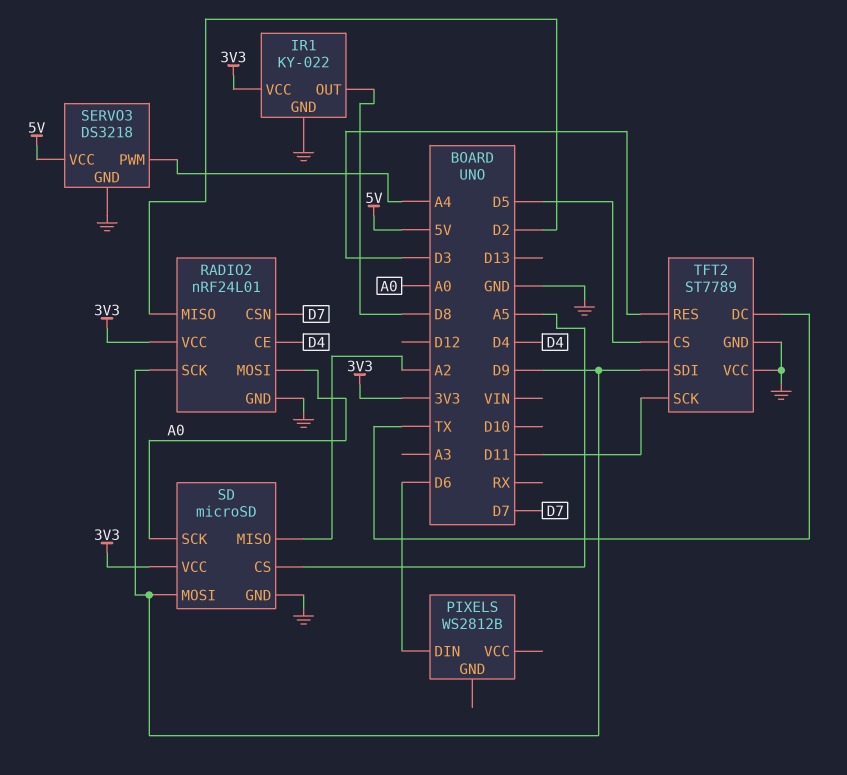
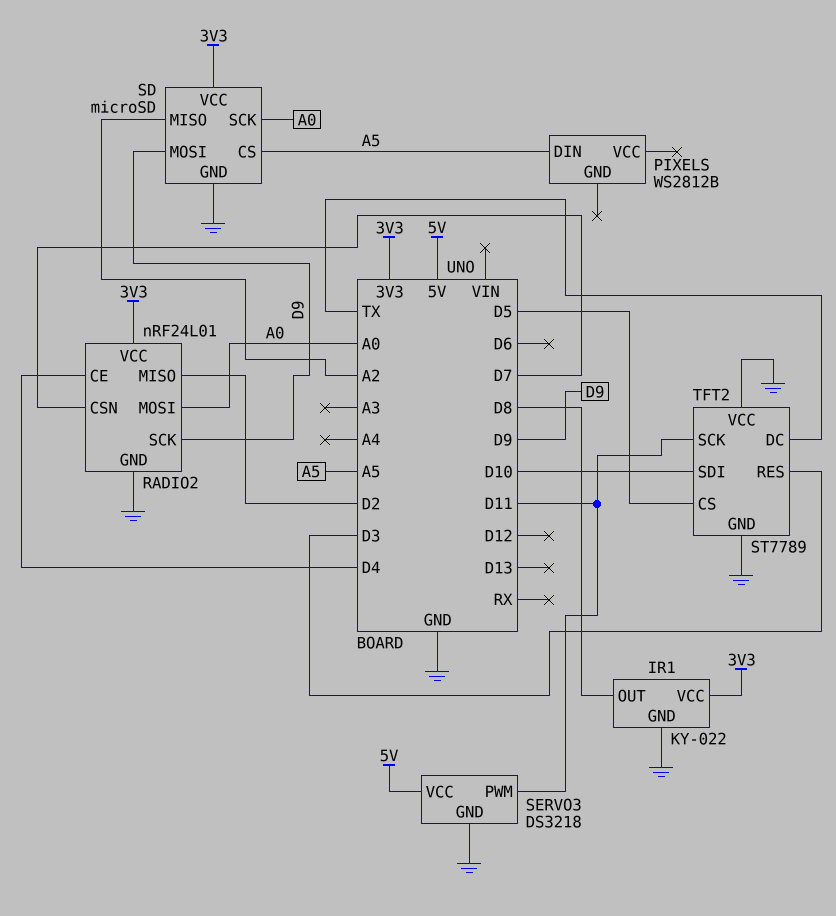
PIXELS pin DIN: D6 -> A5
SERVO3 pin PWM: A4 -> D11
TFT2 pin SDI: D9 -> D10

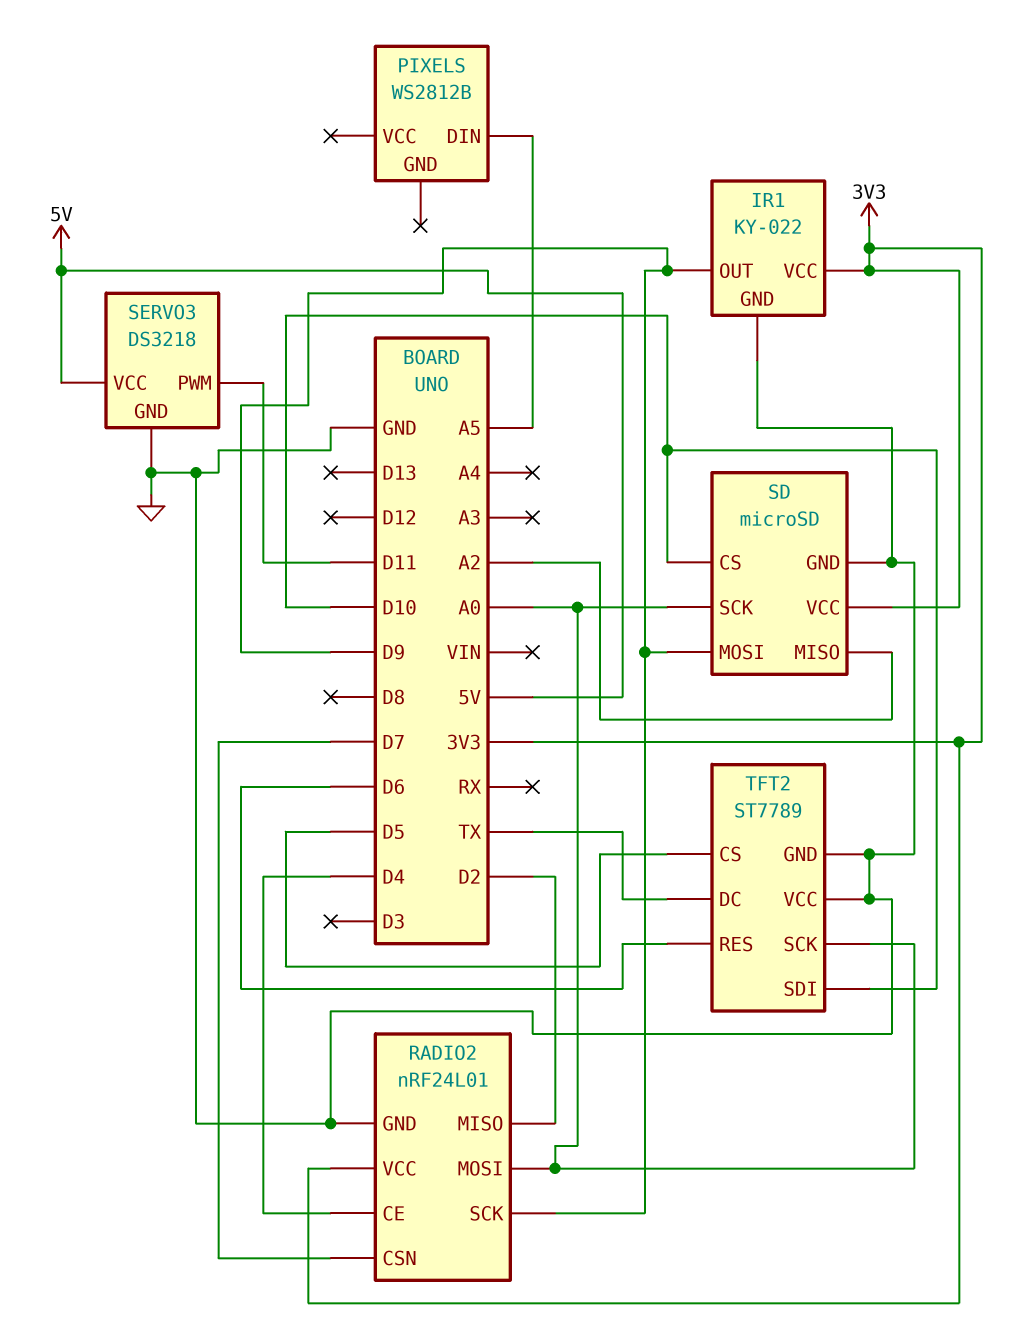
IR1 pin OUT: D8 -> D9
SD pin CS: A5 -> D10
TFT2 pin RES: D3 -> D6
TFT2 pin SCK: D11 -> A0

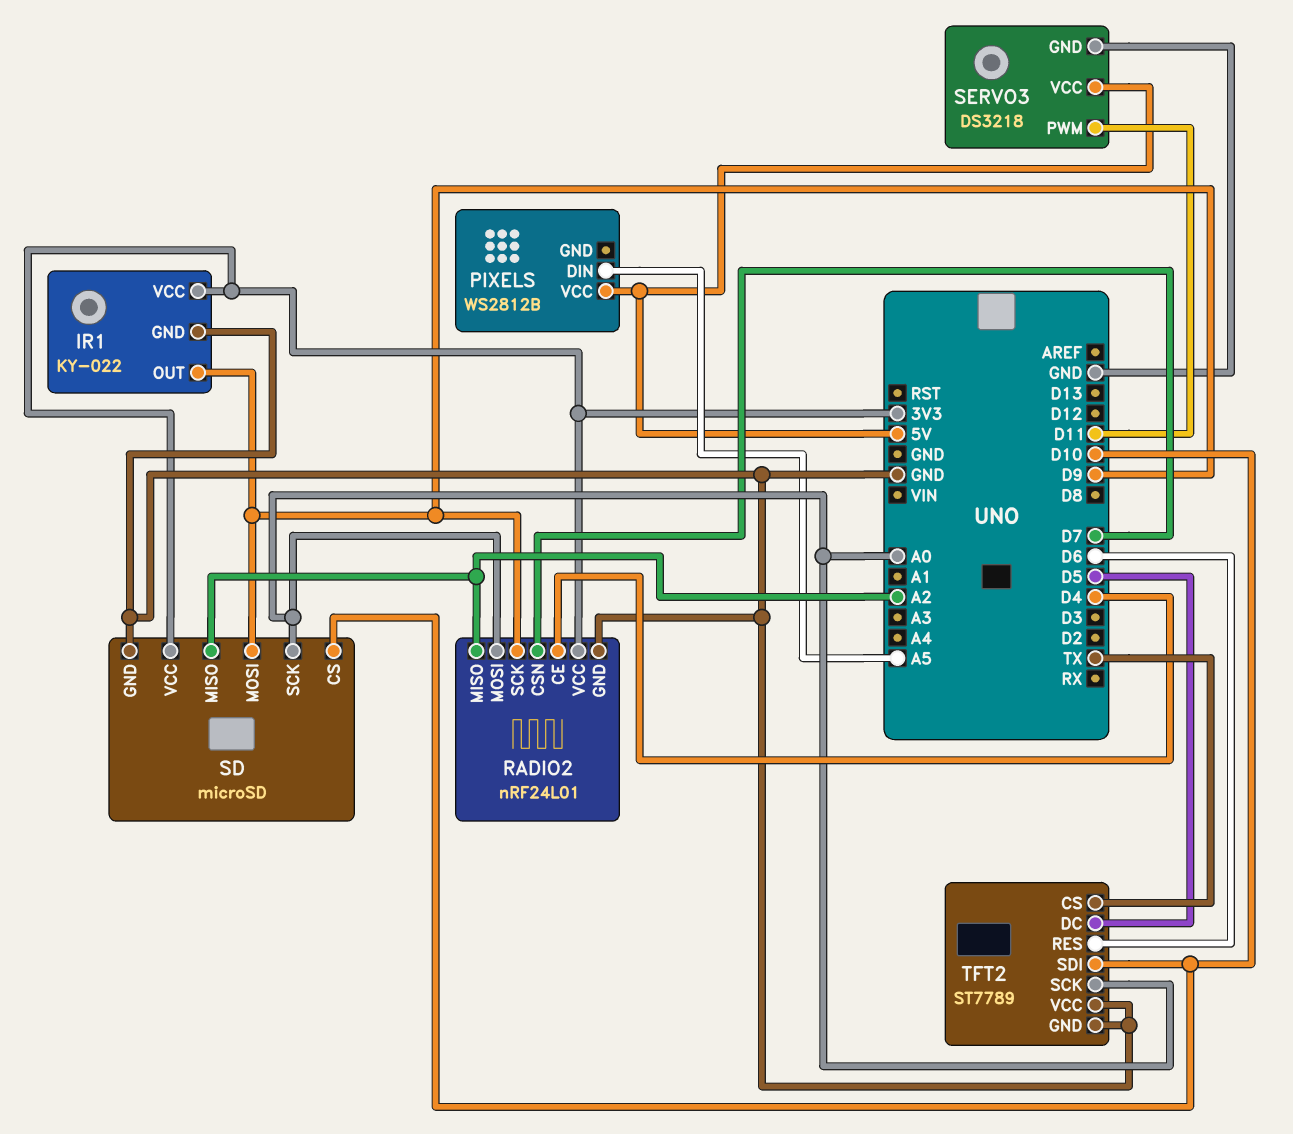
PIXELS pin VCC: none -> 5V
RADIO2 pin MISO: D2 -> A2
TFT2 pin CS: D5 -> TX
TFT2 pin DC: TX -> D5

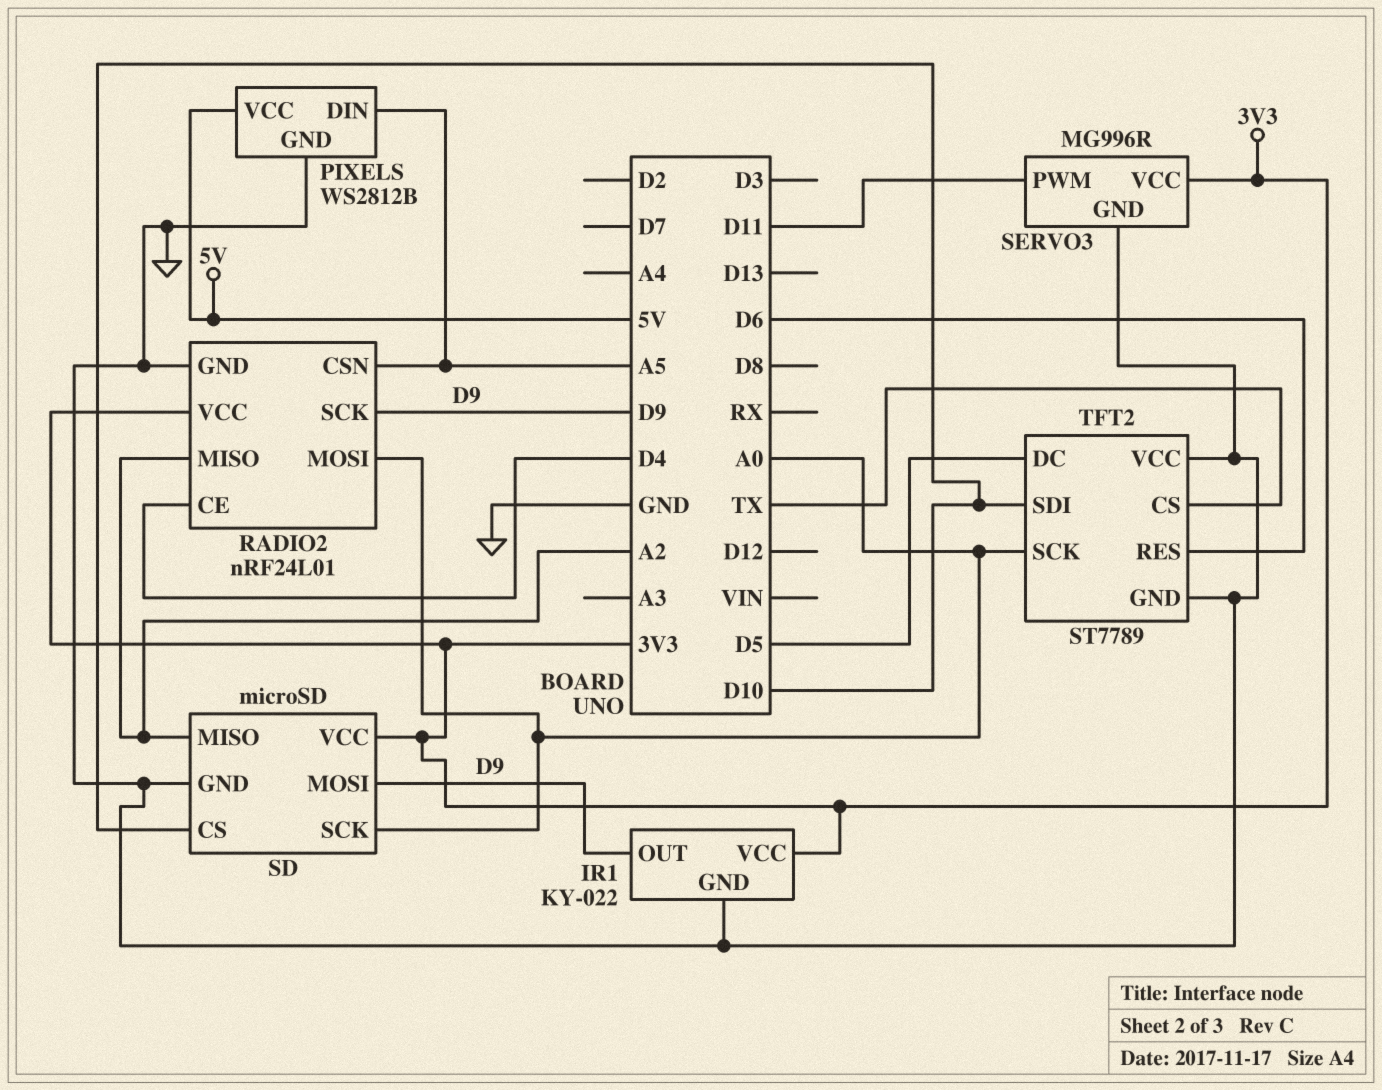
PIXELS pin GND: none -> GND
RADIO2 pin CSN: D7 -> A5
SERVO3: DS3218 -> MG996R
SERVO3 pin VCC: 5V -> 3V3

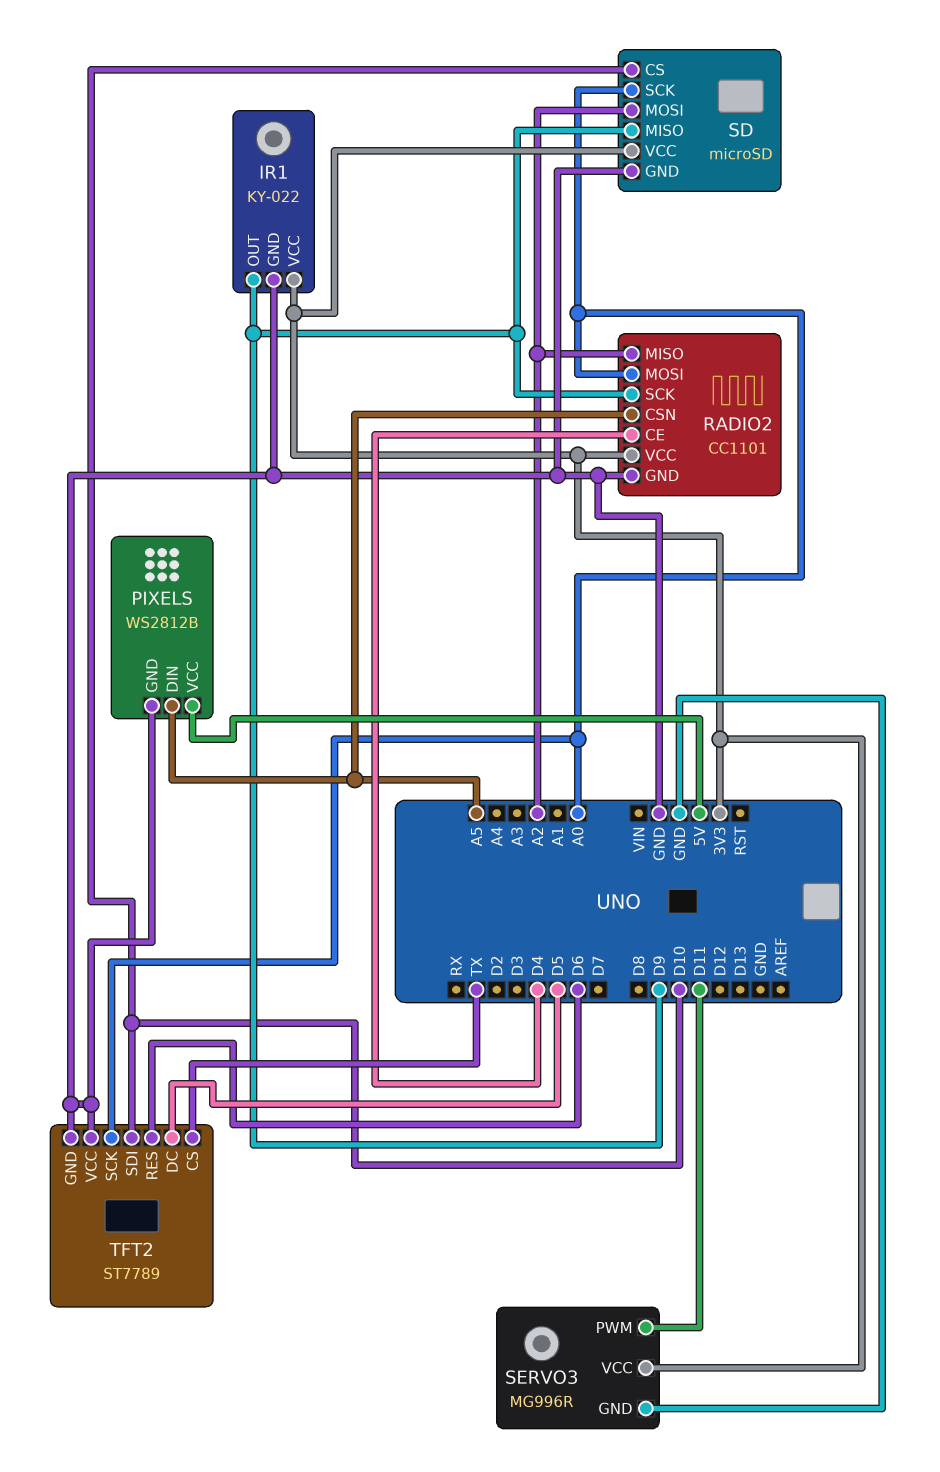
RADIO2: nRF24L01 -> CC1101
SD pin MISO: A2 -> D9
SD pin MOSI: D9 -> A2

